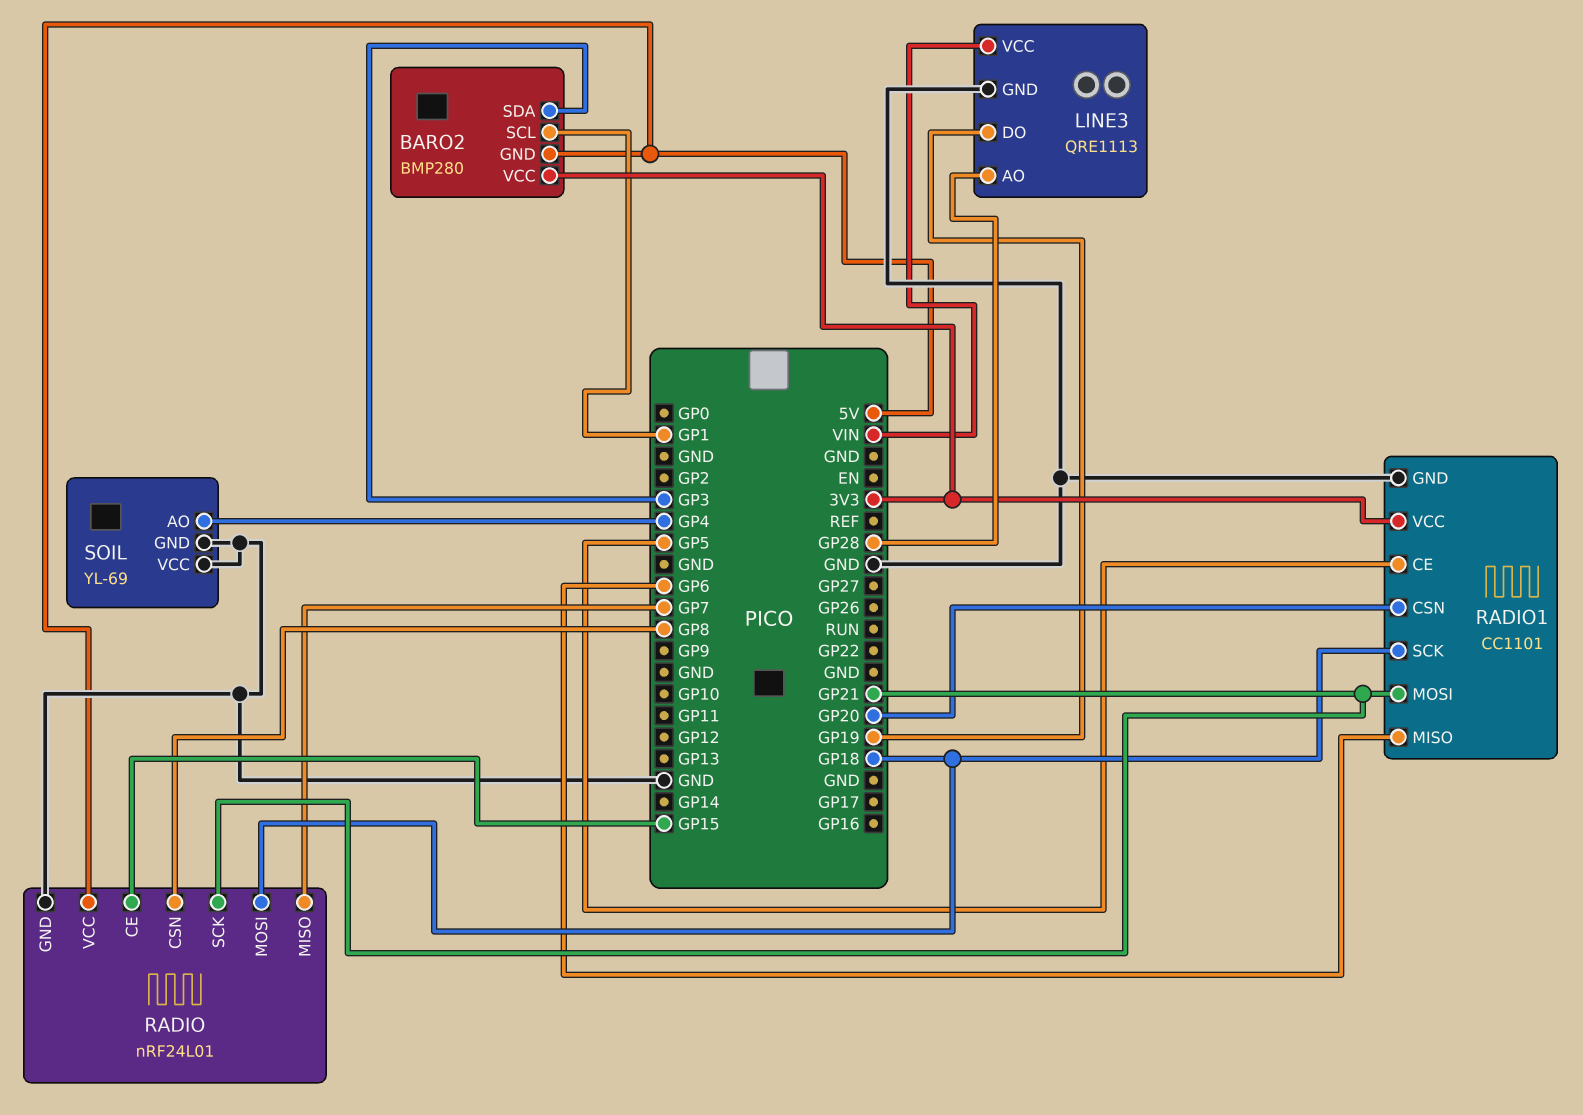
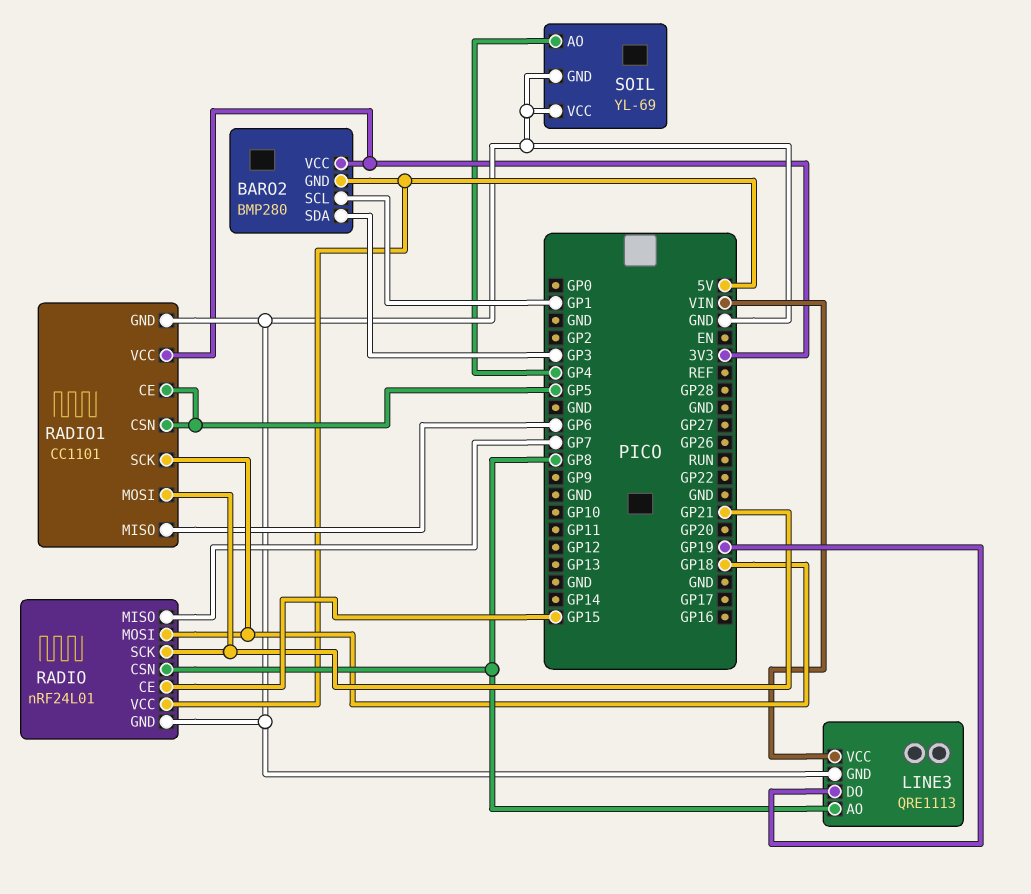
LINE3 pin AO: GP28 -> GP8
RADIO1 pin CSN: GP20 -> GP5

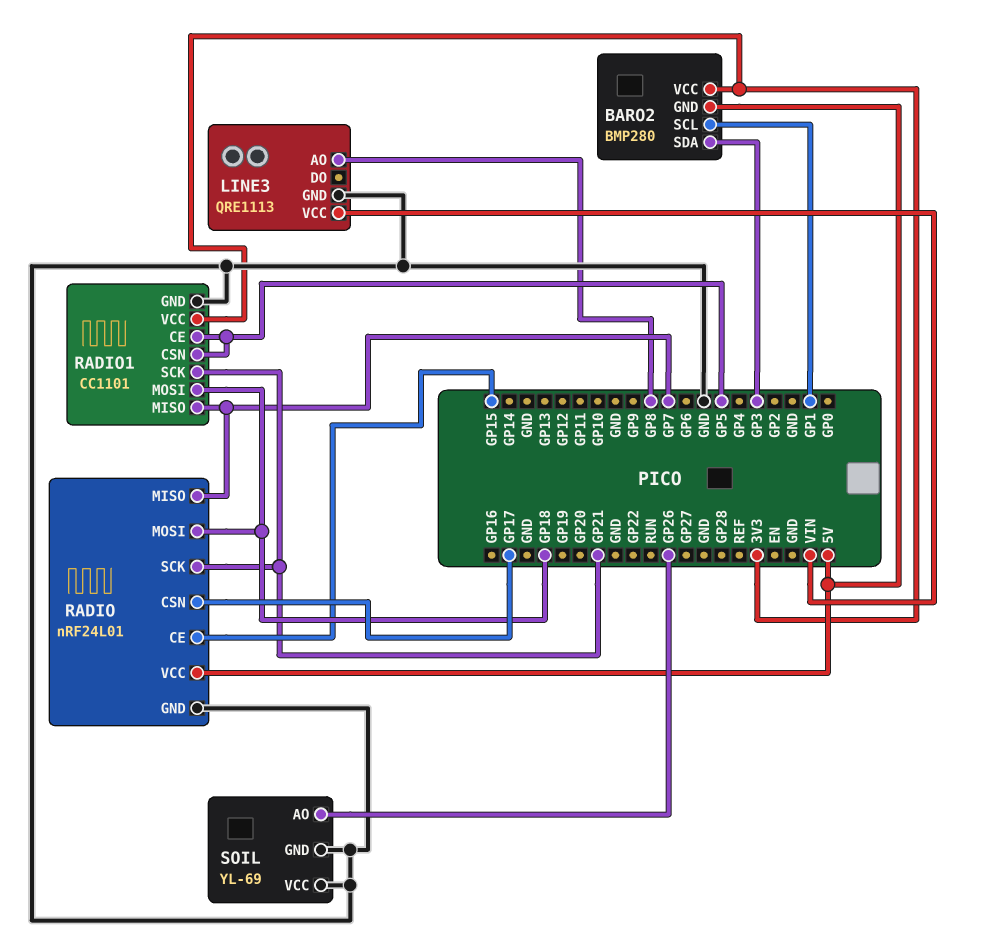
LINE3 pin DO: GP19 -> none
RADIO pin CSN: GP8 -> GP17
RADIO1 pin MISO: GP6 -> GP7
RADIO1 pin MOSI: GP21 -> GP18
RADIO1 pin SCK: GP18 -> GP21
SOIL pin AO: GP4 -> GP26

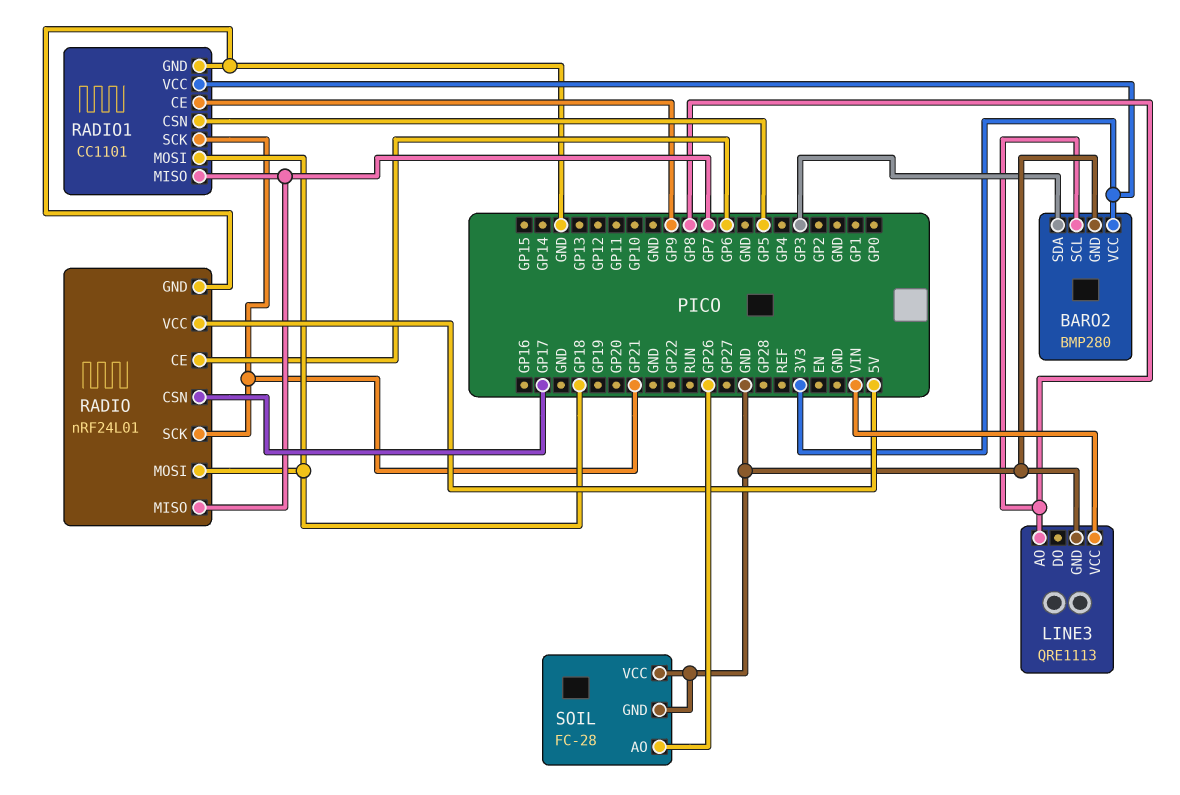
BARO2 pin GND: 5V -> GND
BARO2 pin SCL: GP1 -> GP8
RADIO pin CE: GP15 -> GP6
RADIO1 pin CE: GP5 -> GP9
SOIL: YL-69 -> FC-28

